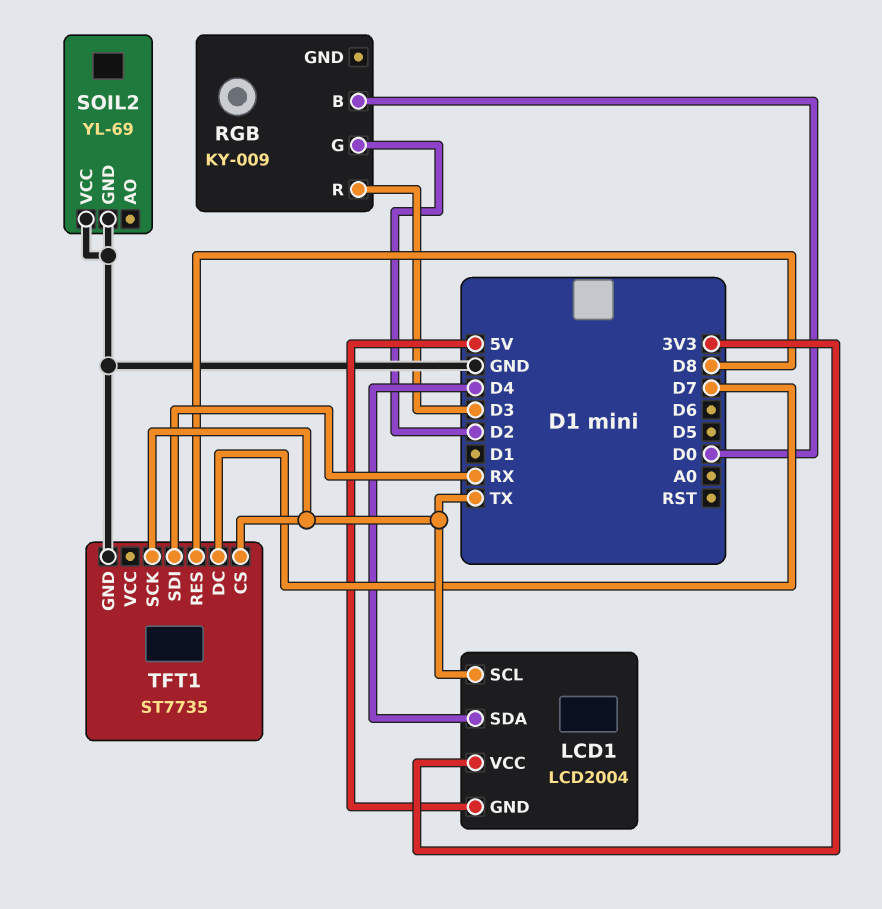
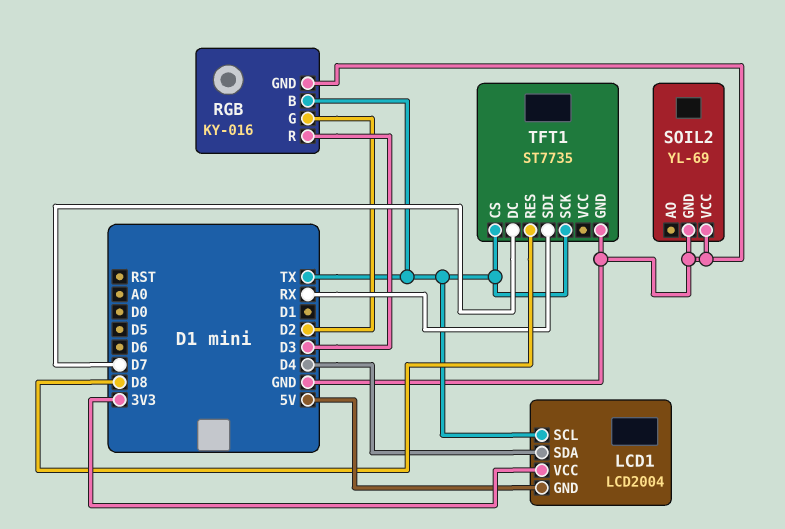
RGB: KY-009 -> KY-016
RGB pin B: D0 -> TX
RGB pin GND: none -> GND

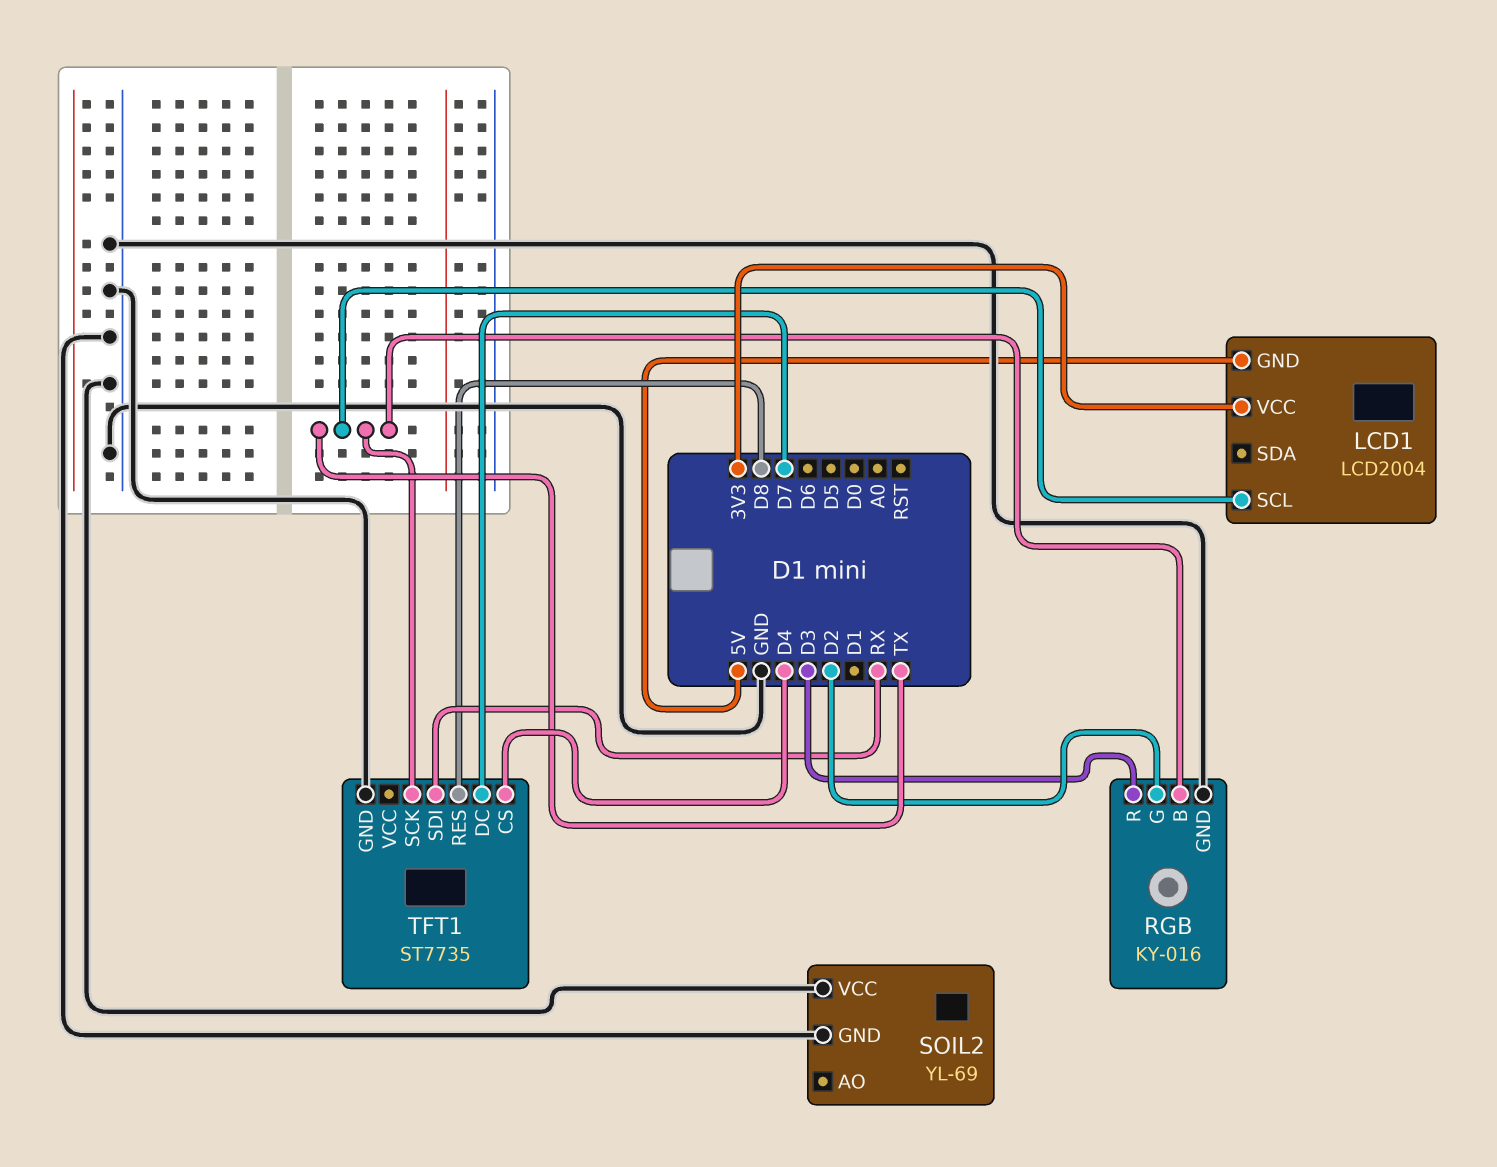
LCD1 pin SDA: D4 -> none
TFT1 pin CS: TX -> D4

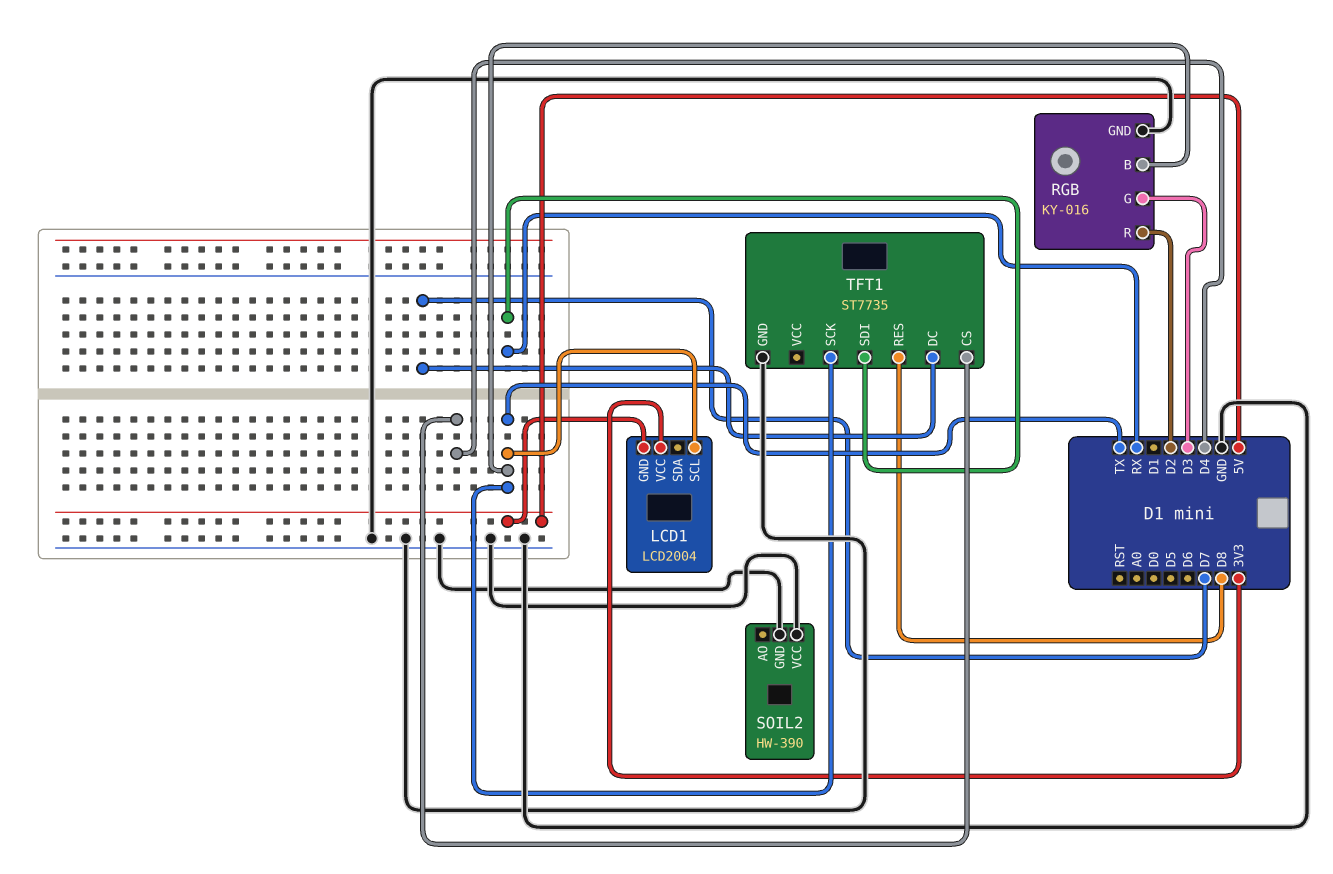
RGB pin G: D2 -> D3
RGB pin R: D3 -> D2
SOIL2: YL-69 -> HW-390

